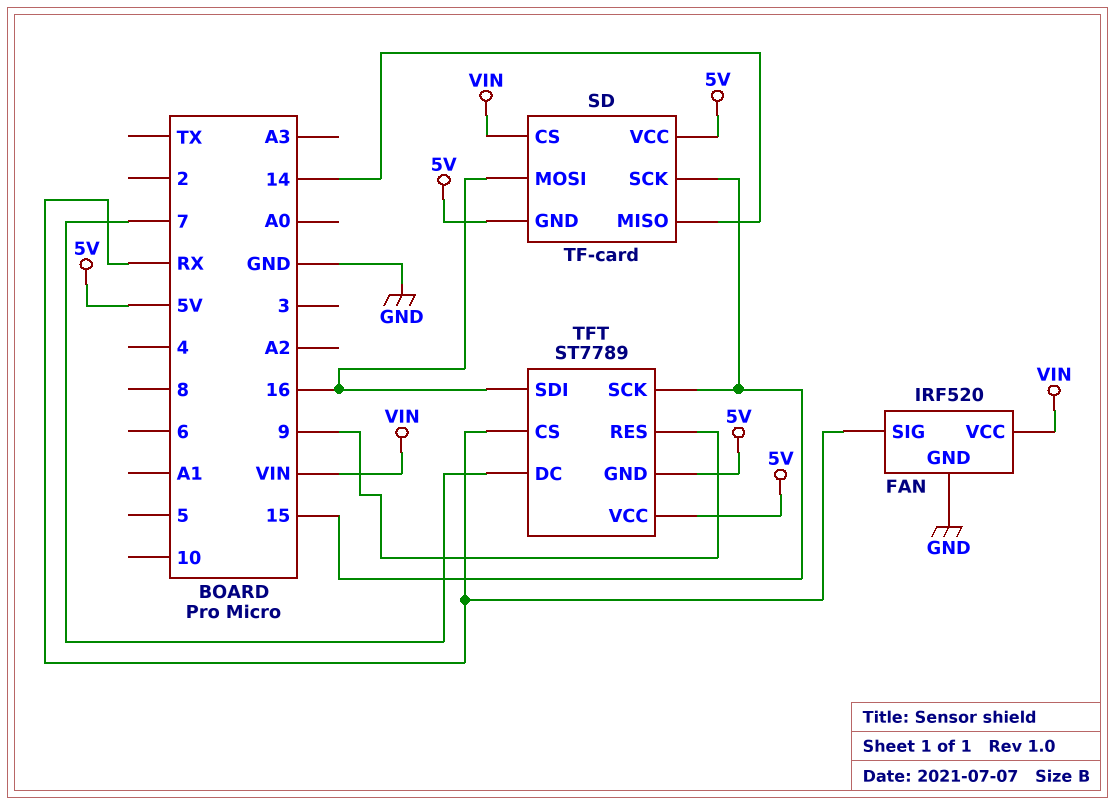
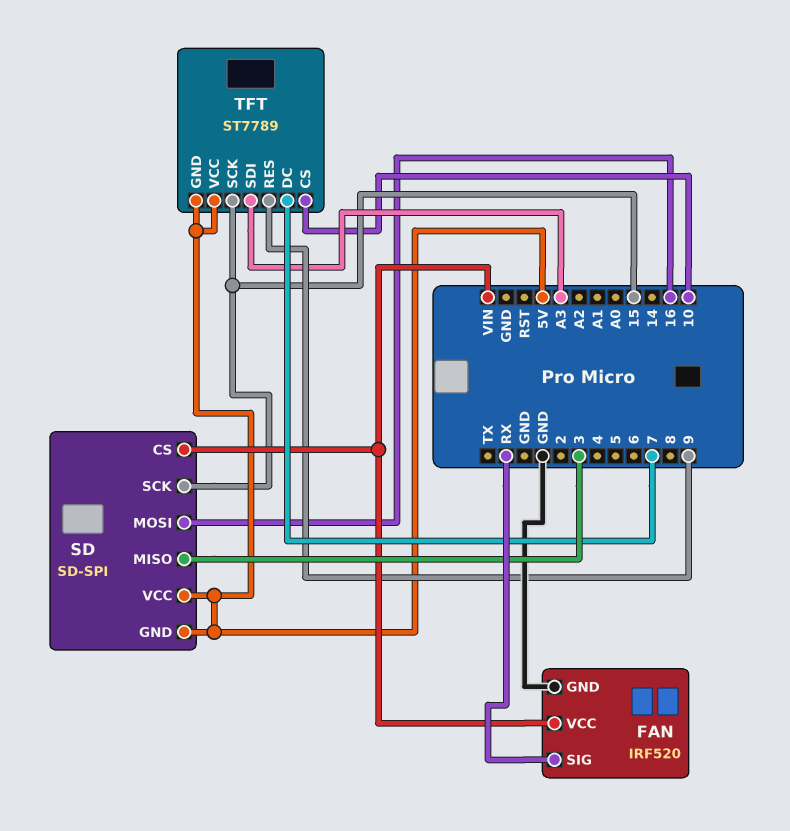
SD: TF-card -> SD-SPI
SD pin MISO: 14 -> 3
TFT pin CS: RX -> 10
TFT pin SDI: 16 -> A3

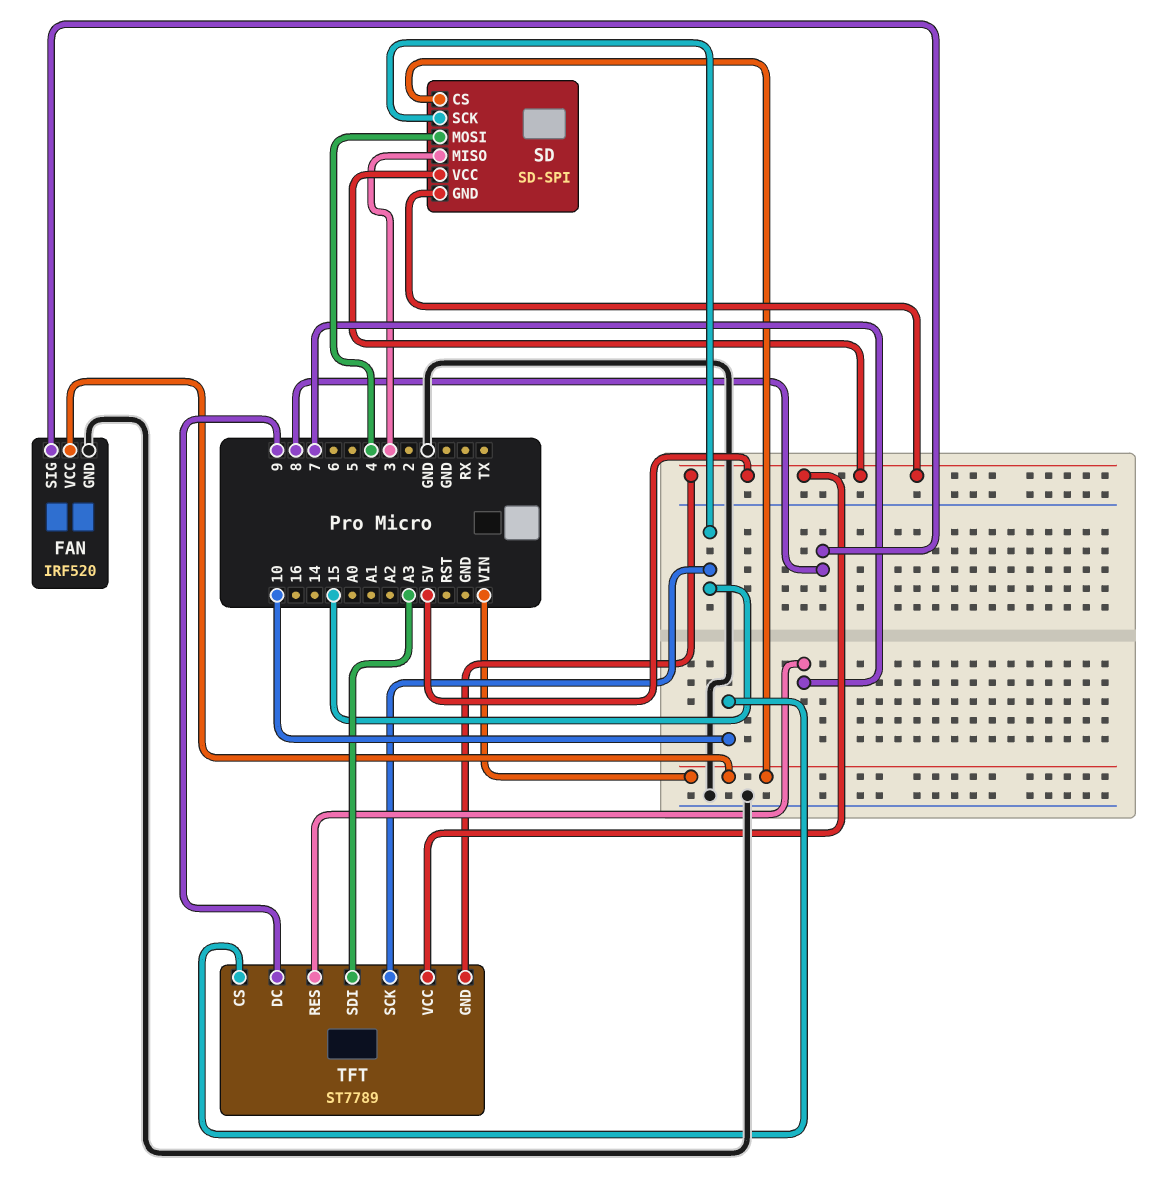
FAN pin SIG: RX -> 8
SD pin MOSI: 16 -> 4
TFT pin DC: 7 -> 9
TFT pin RES: 9 -> 7

